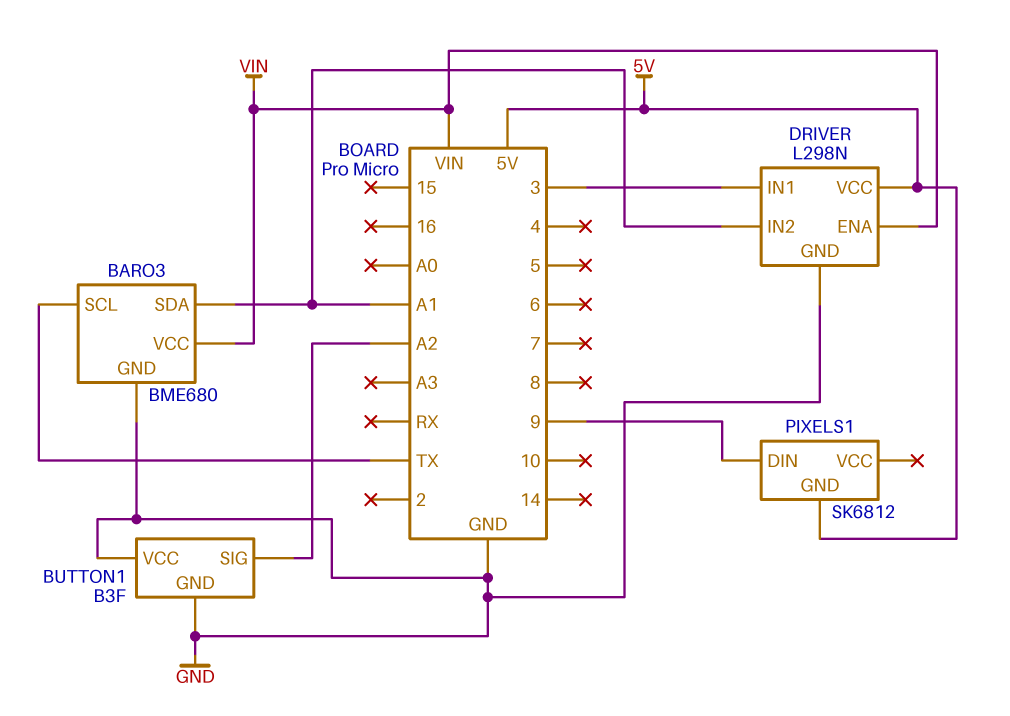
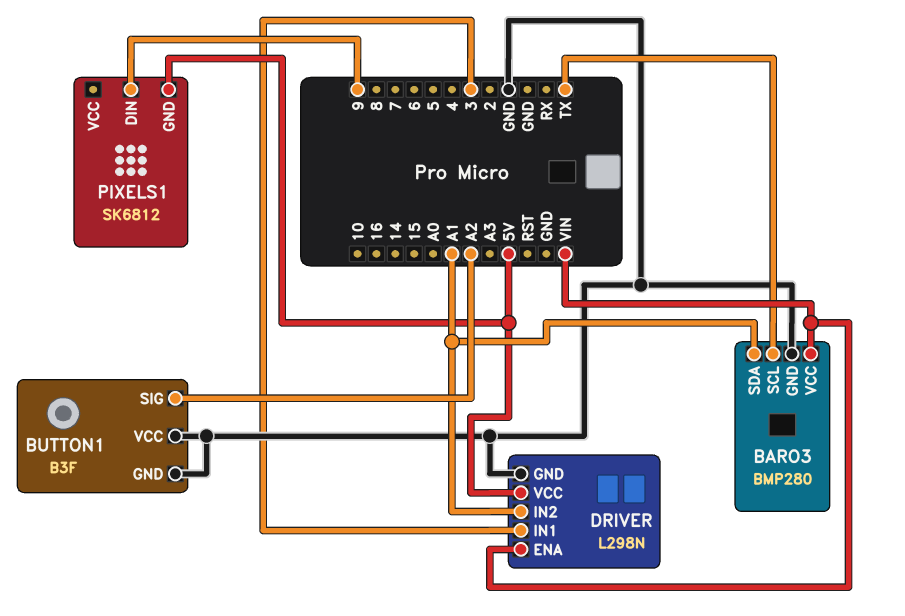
BARO3: BME680 -> BMP280

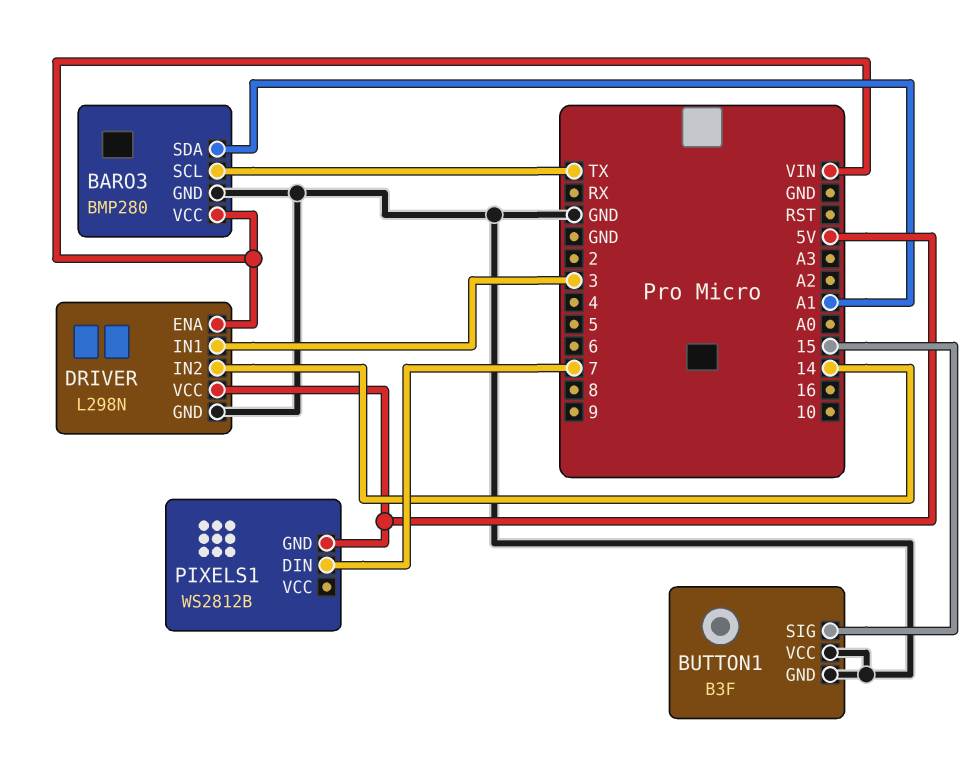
BUTTON1 pin SIG: A2 -> 15
DRIVER pin IN2: A1 -> 14
PIXELS1: SK6812 -> WS2812B
PIXELS1 pin DIN: 9 -> 7

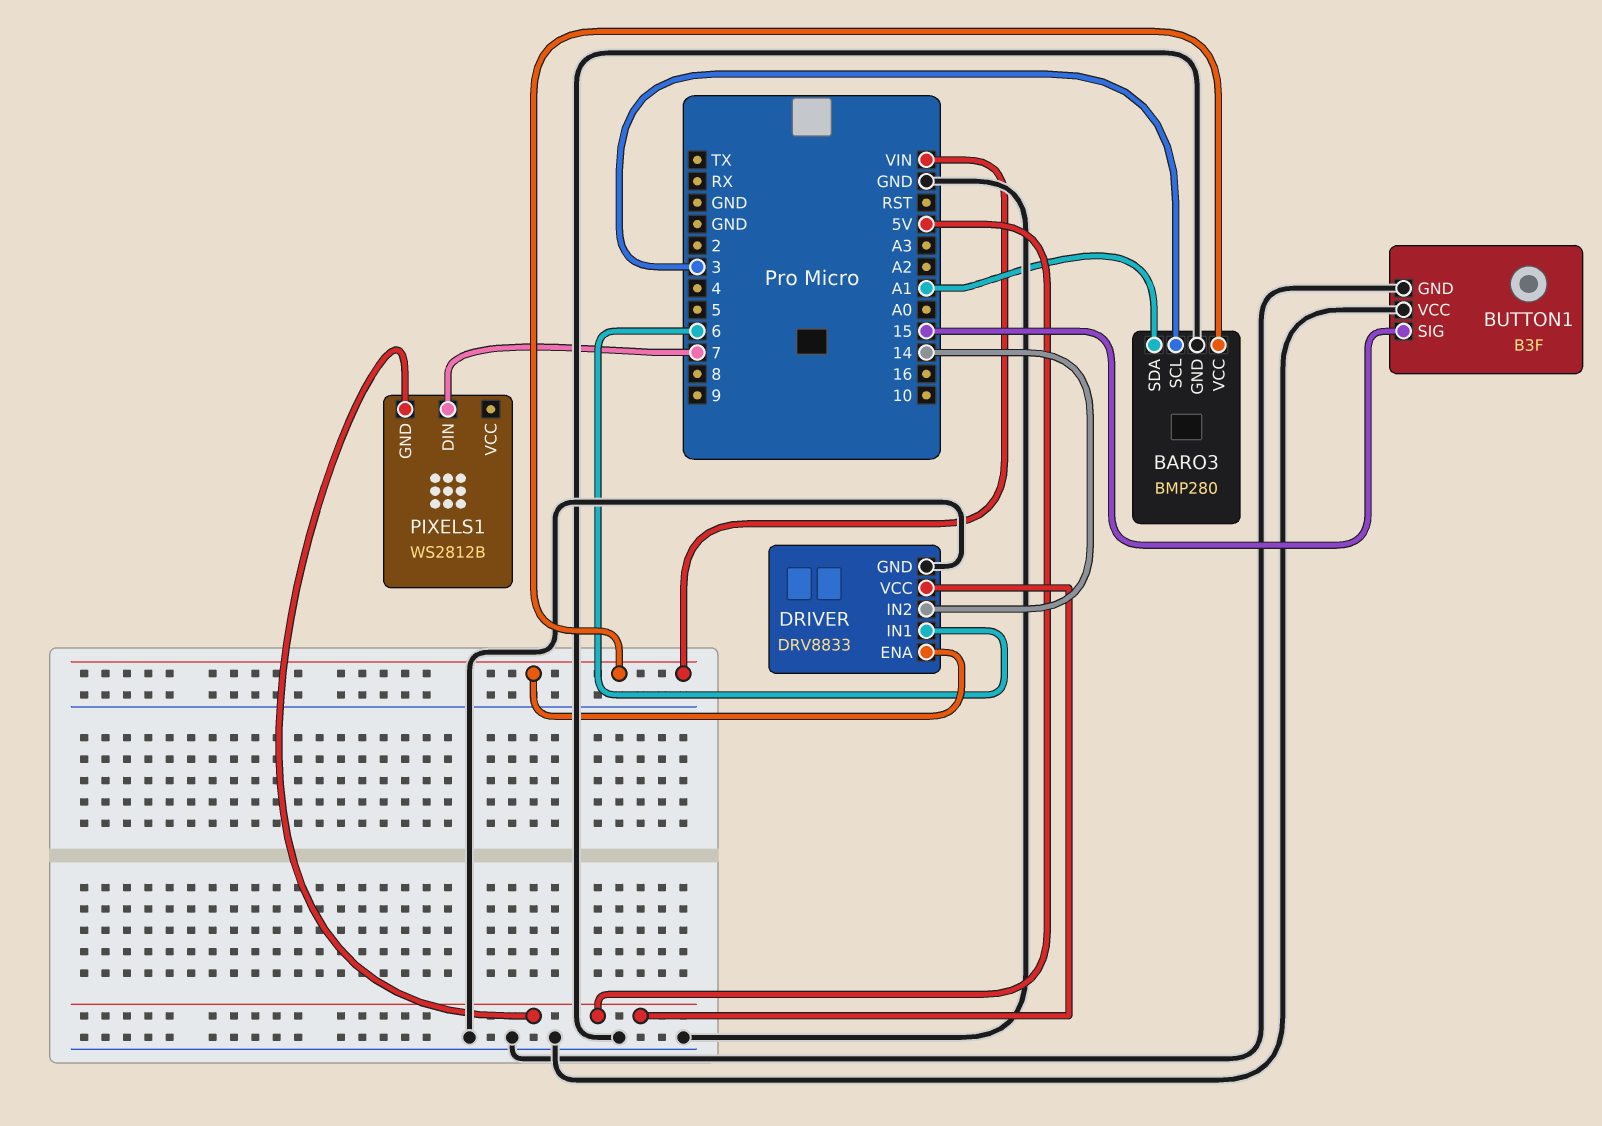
BARO3 pin SCL: TX -> 3
DRIVER: L298N -> DRV8833
DRIVER pin IN1: 3 -> 6

